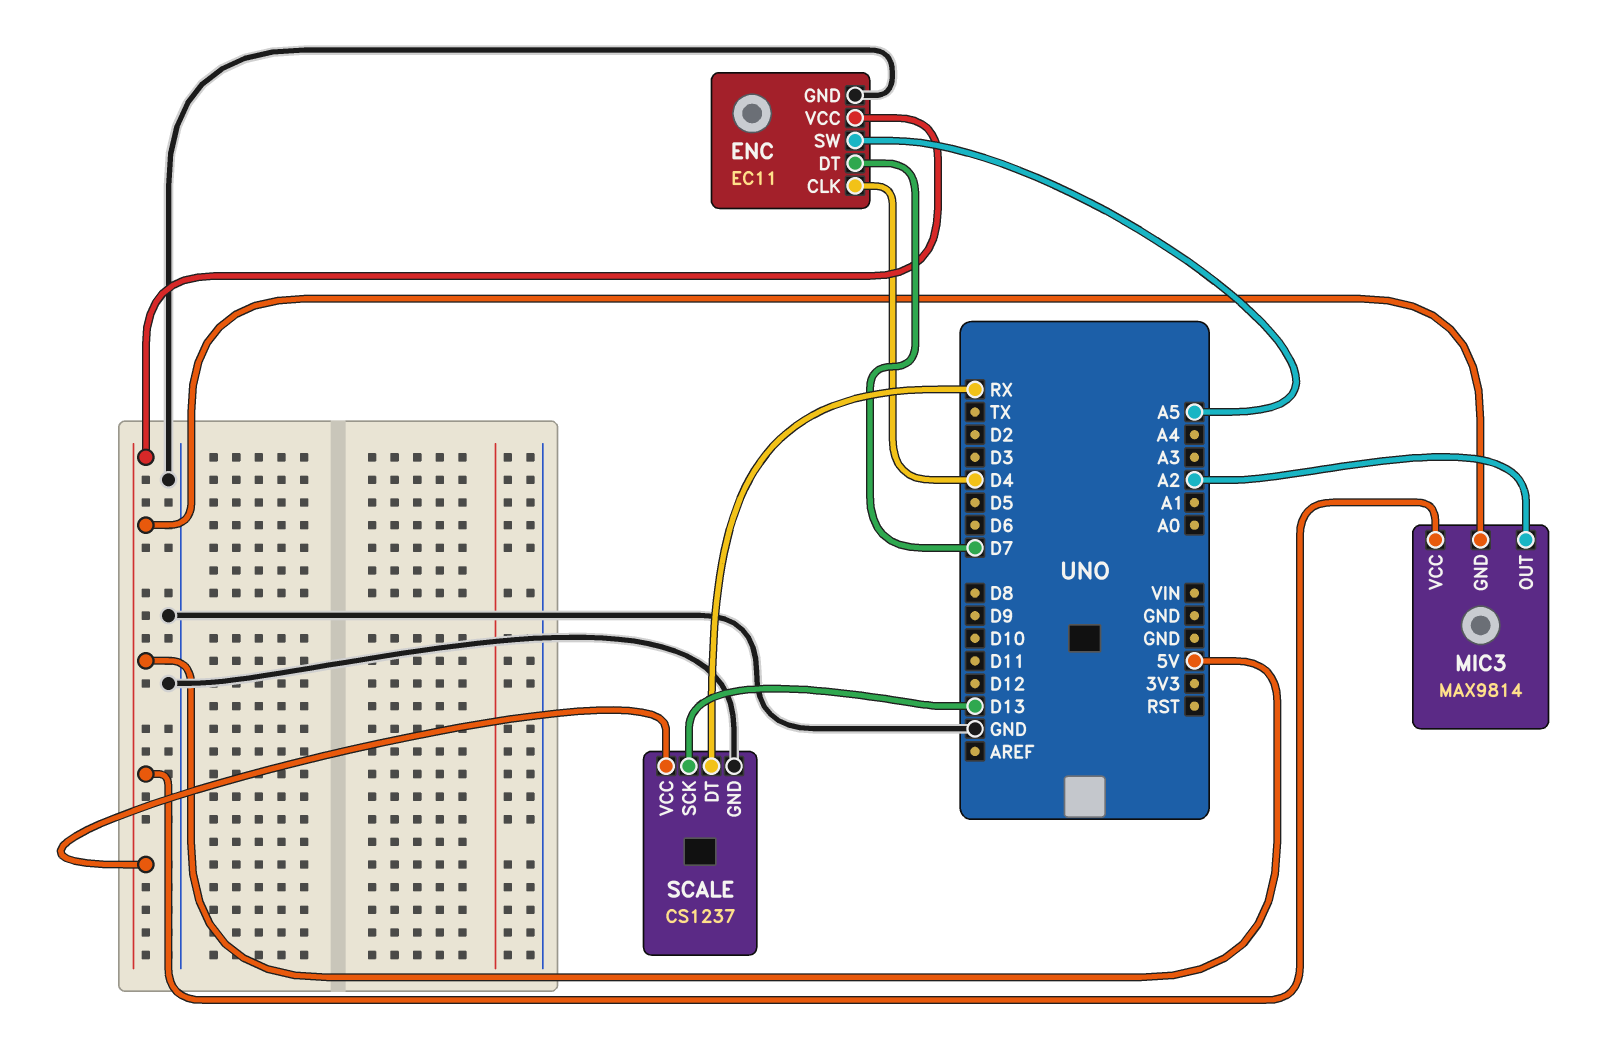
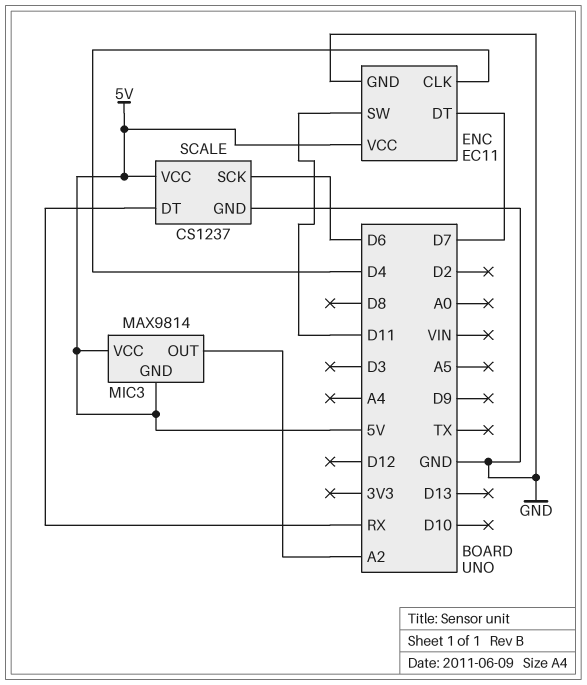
ENC pin SW: A5 -> D11
SCALE pin SCK: D13 -> D6

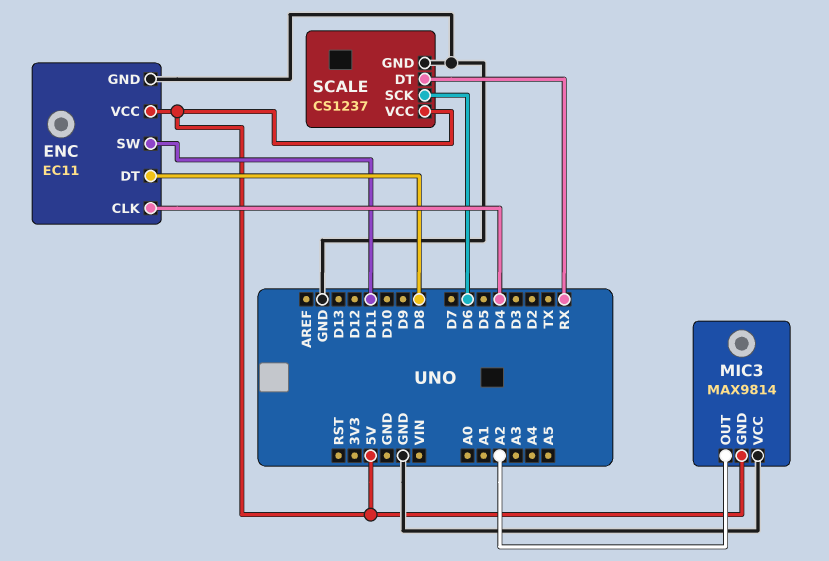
ENC pin DT: D7 -> D8
MIC3 pin VCC: 5V -> GND

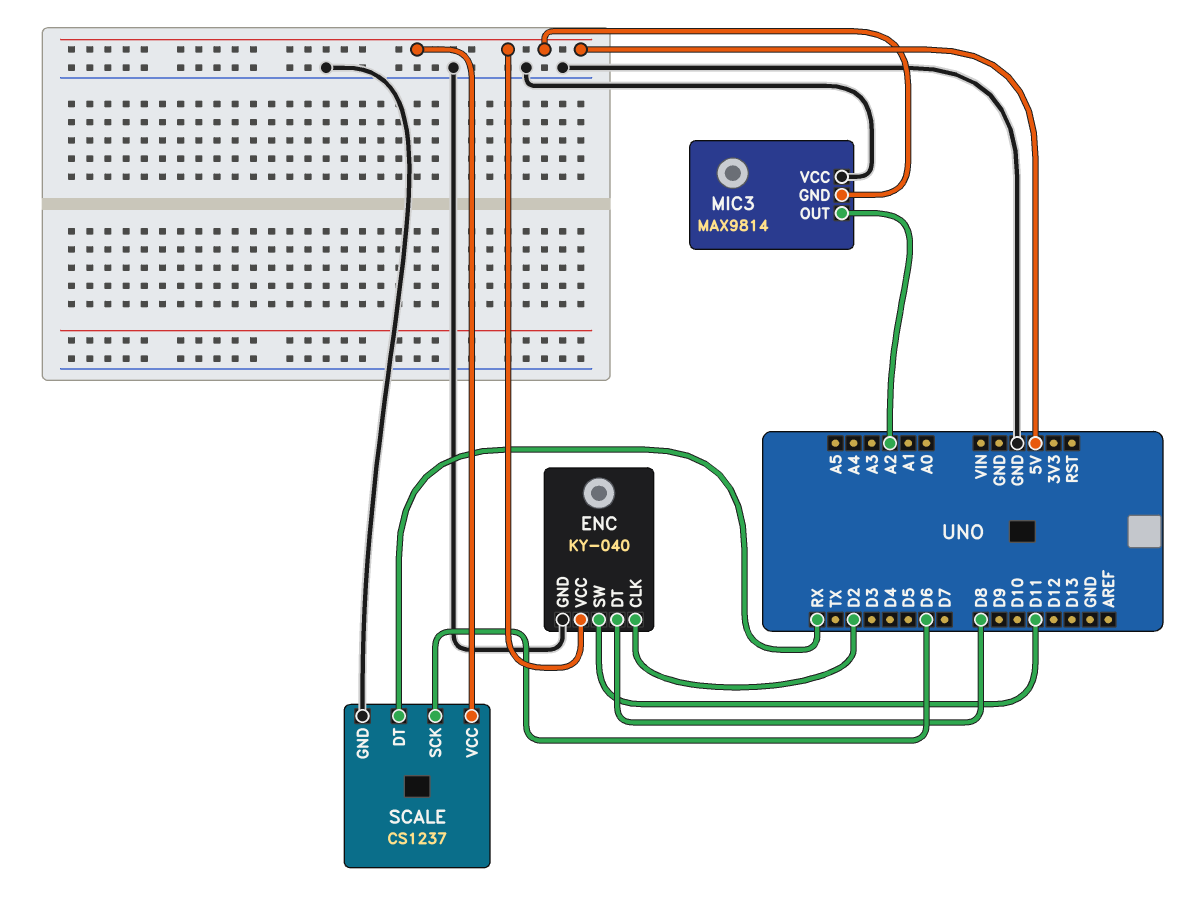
ENC: EC11 -> KY-040
ENC pin CLK: D4 -> D2

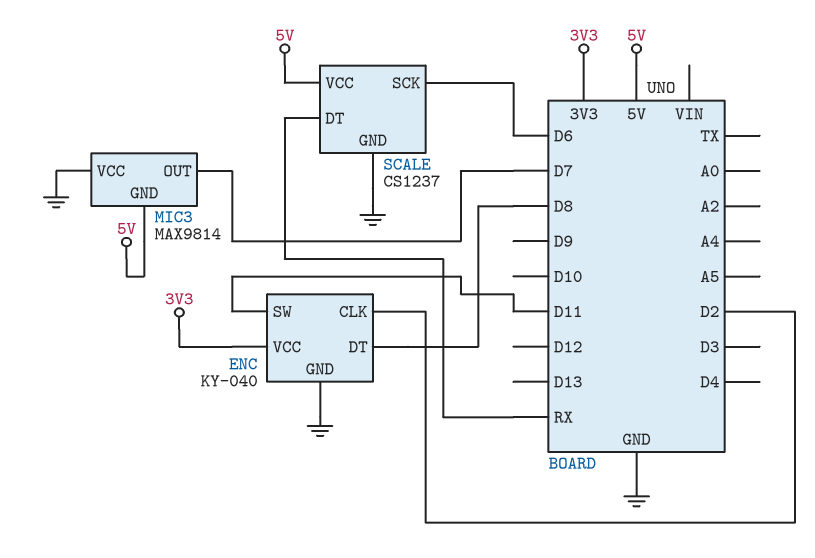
ENC pin VCC: 5V -> 3V3
MIC3 pin OUT: A2 -> D7

